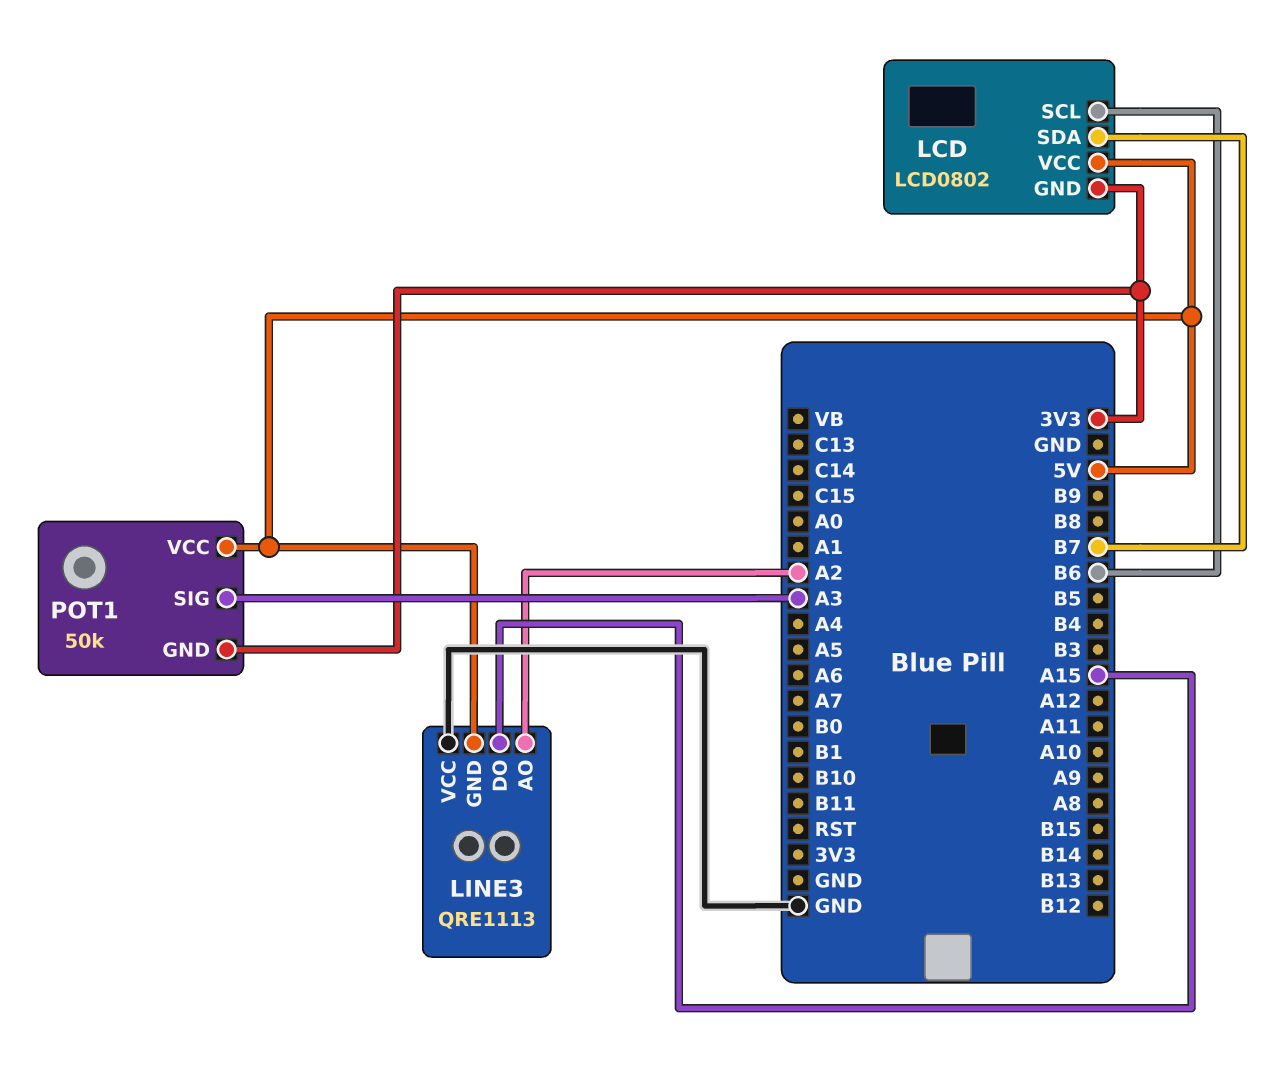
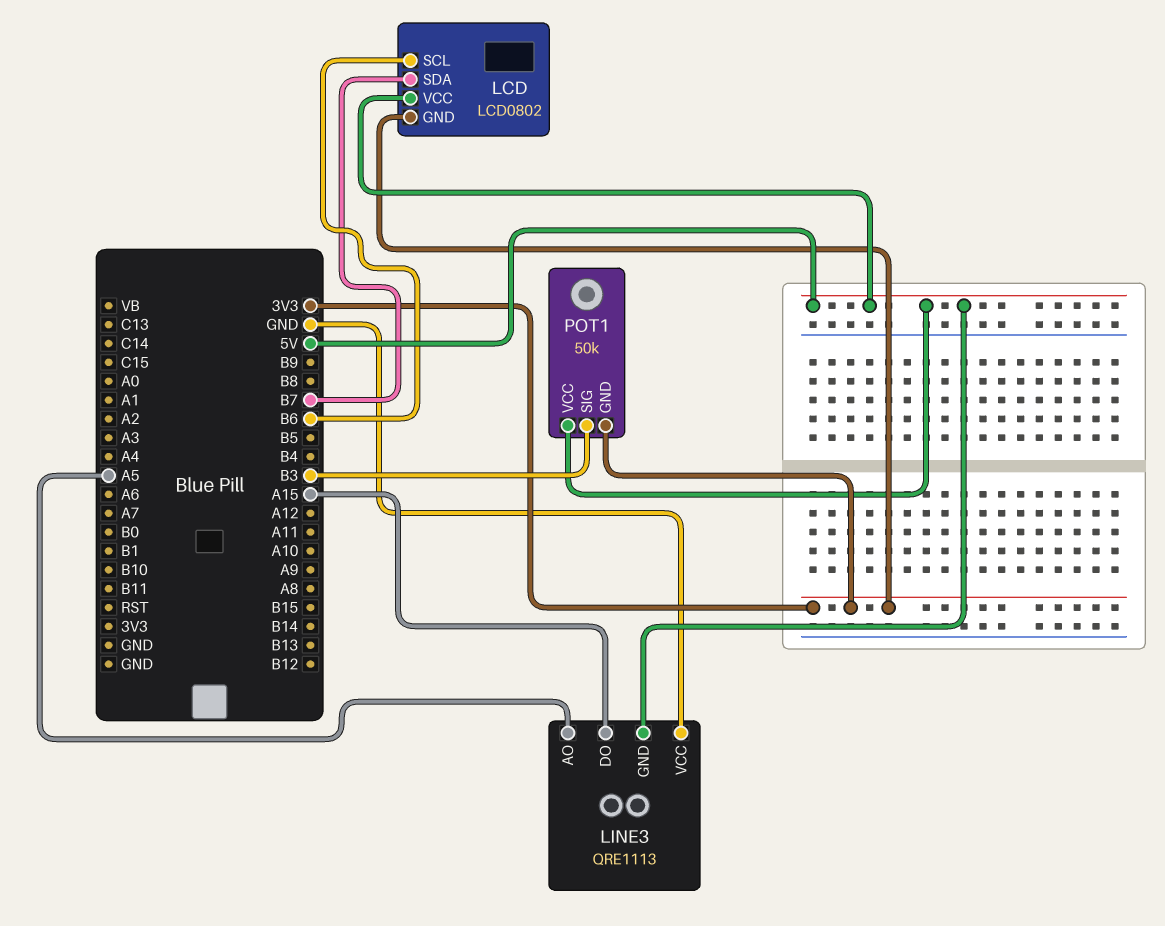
LINE3 pin AO: A2 -> A5
POT1 pin SIG: A3 -> B3

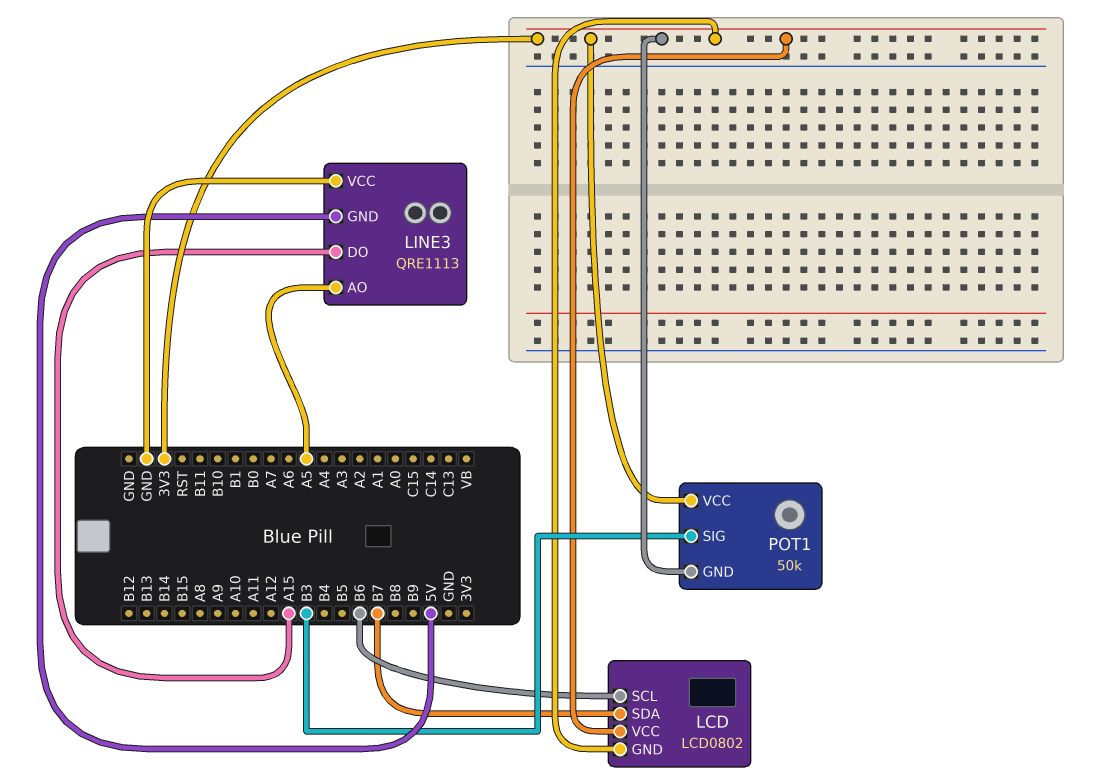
LCD pin VCC: 5V -> 3V3
POT1 pin VCC: 5V -> 3V3

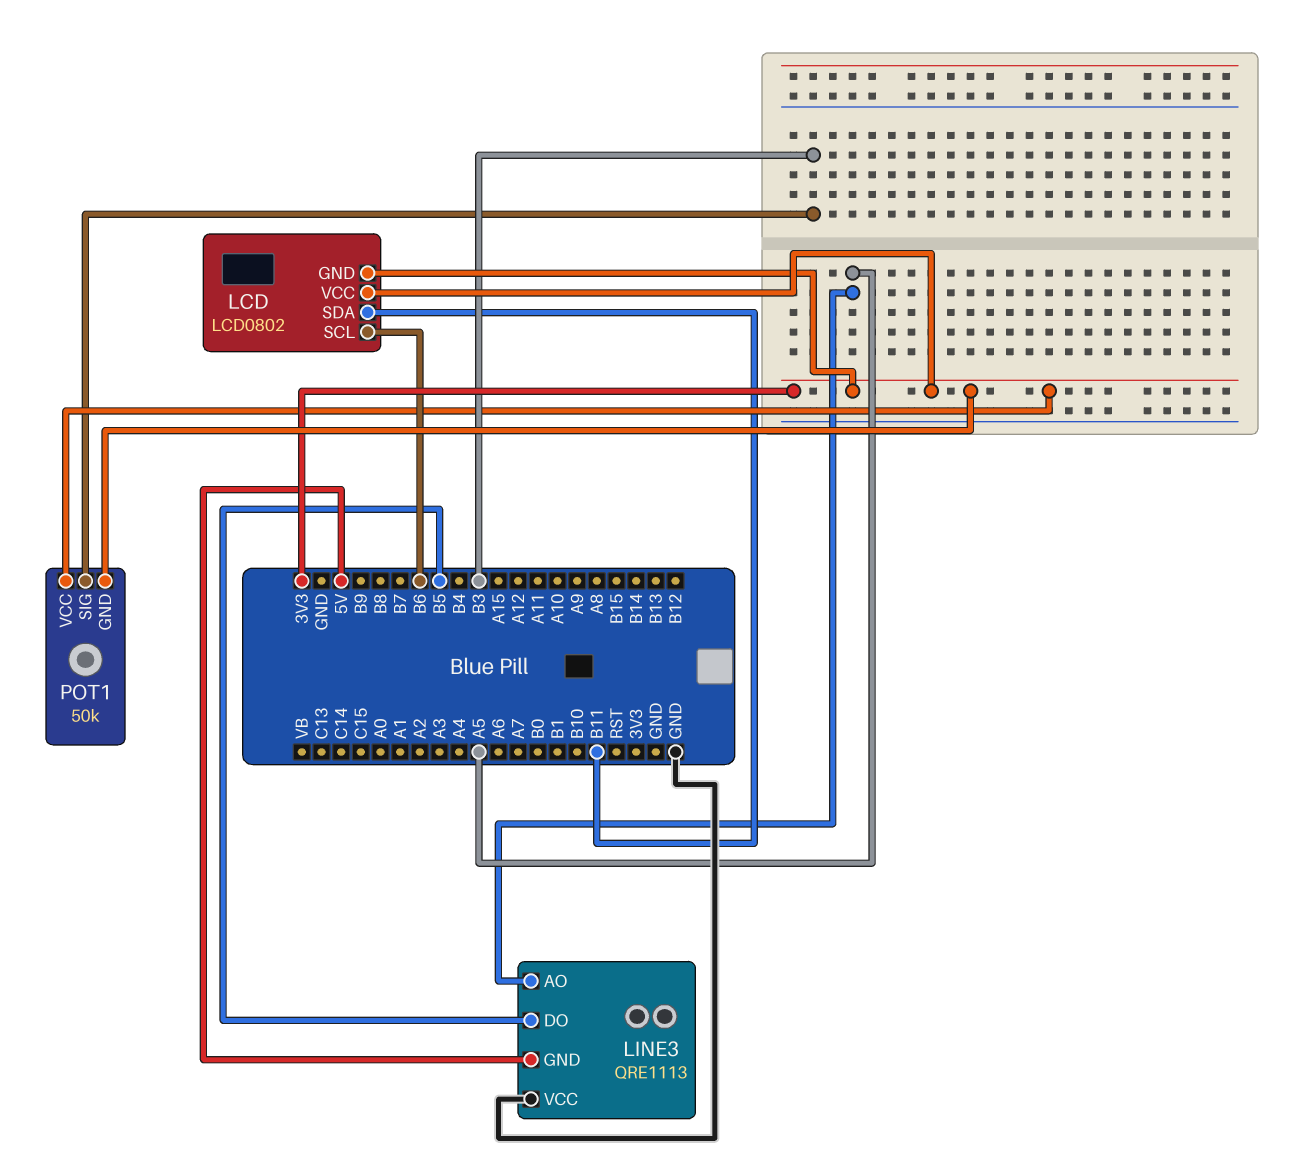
LCD pin SDA: B7 -> B11
LINE3 pin DO: A15 -> B5

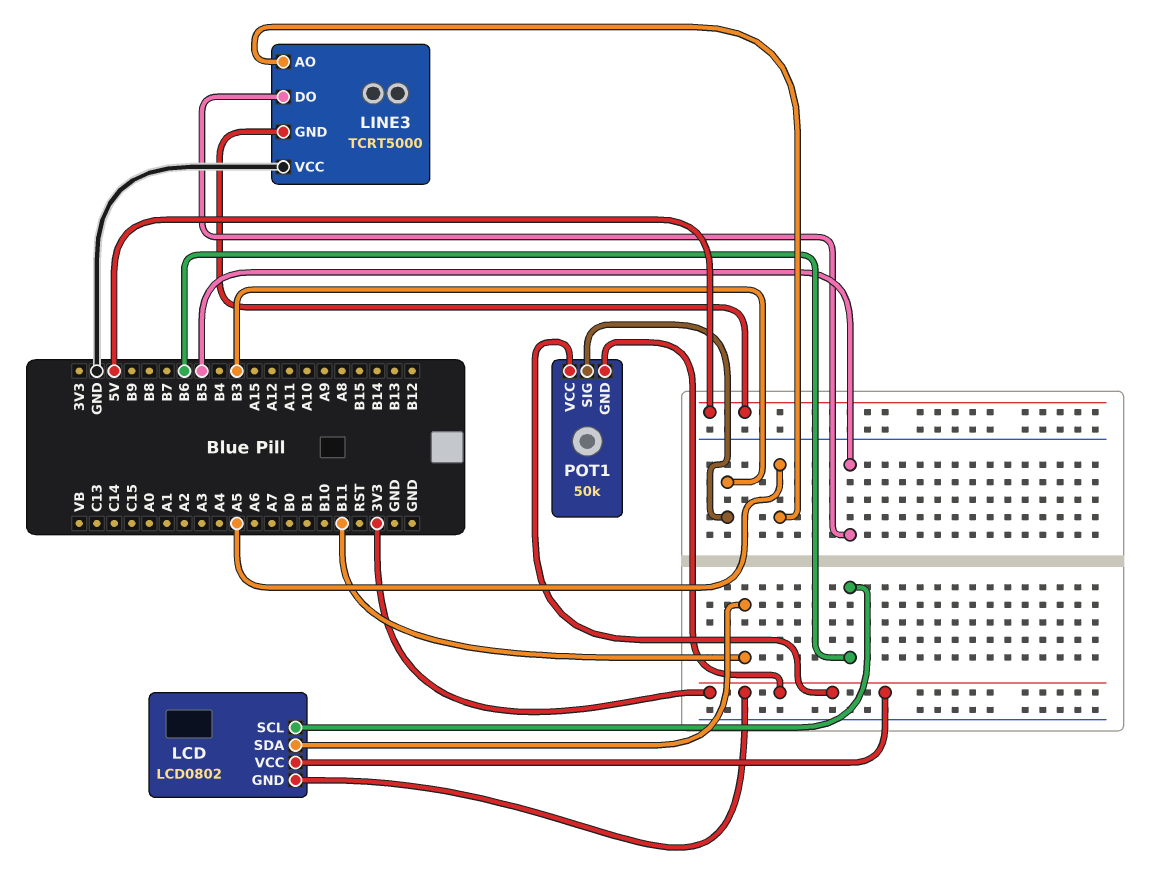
LINE3: QRE1113 -> TCRT5000

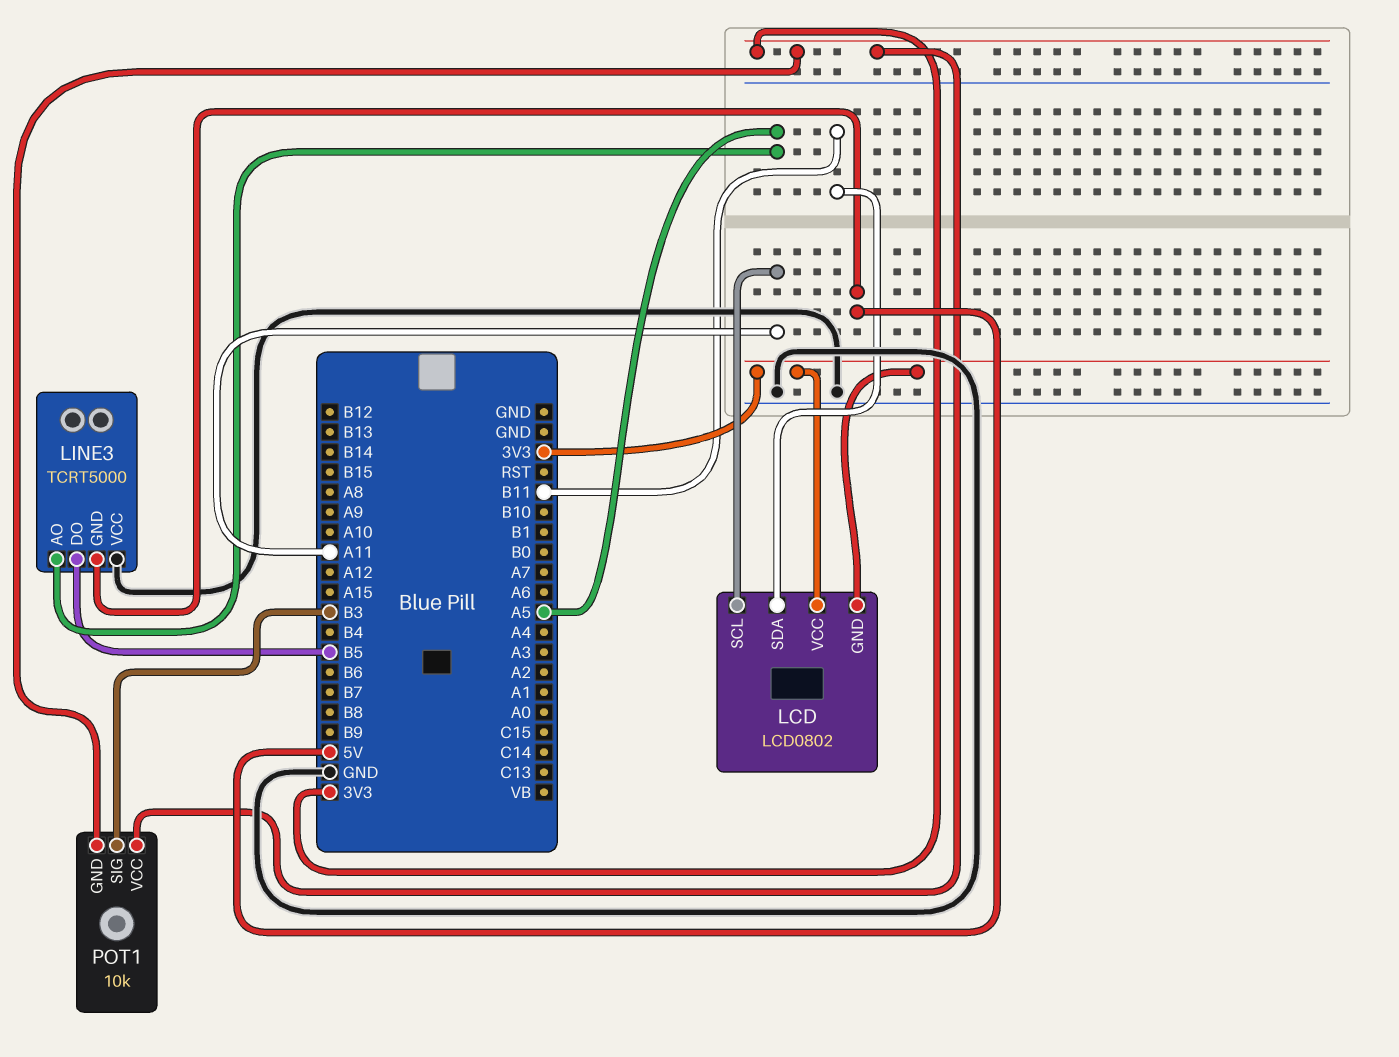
LCD pin SCL: B6 -> A11
POT1: 50k -> 10k

